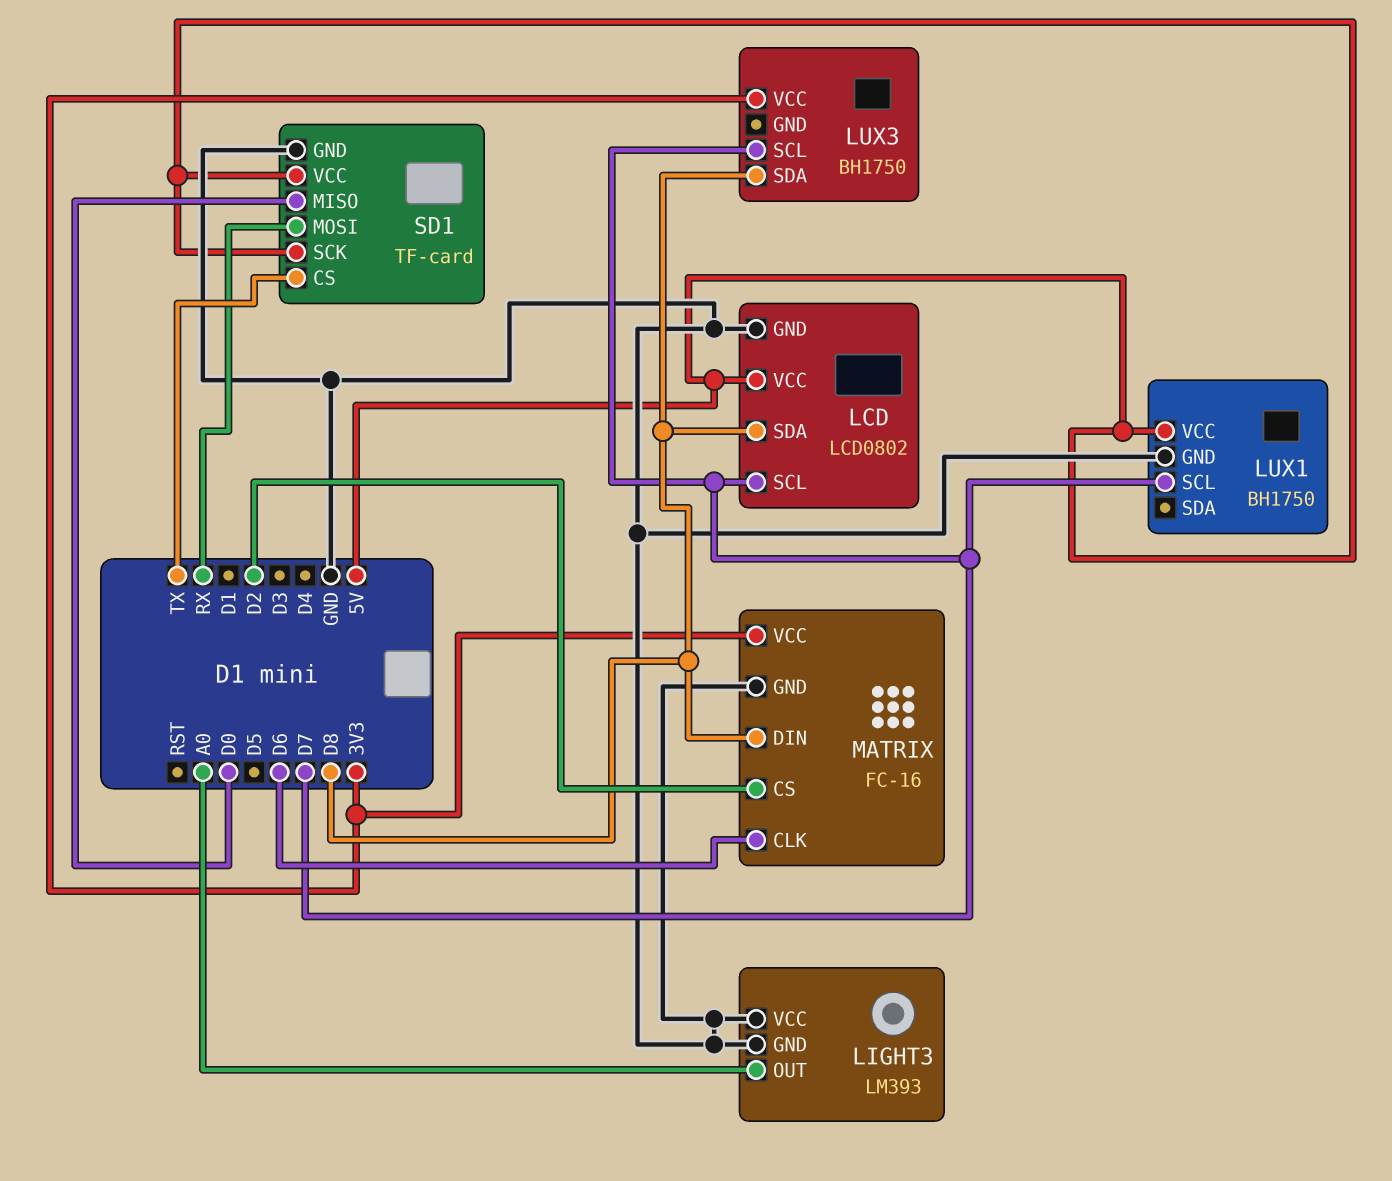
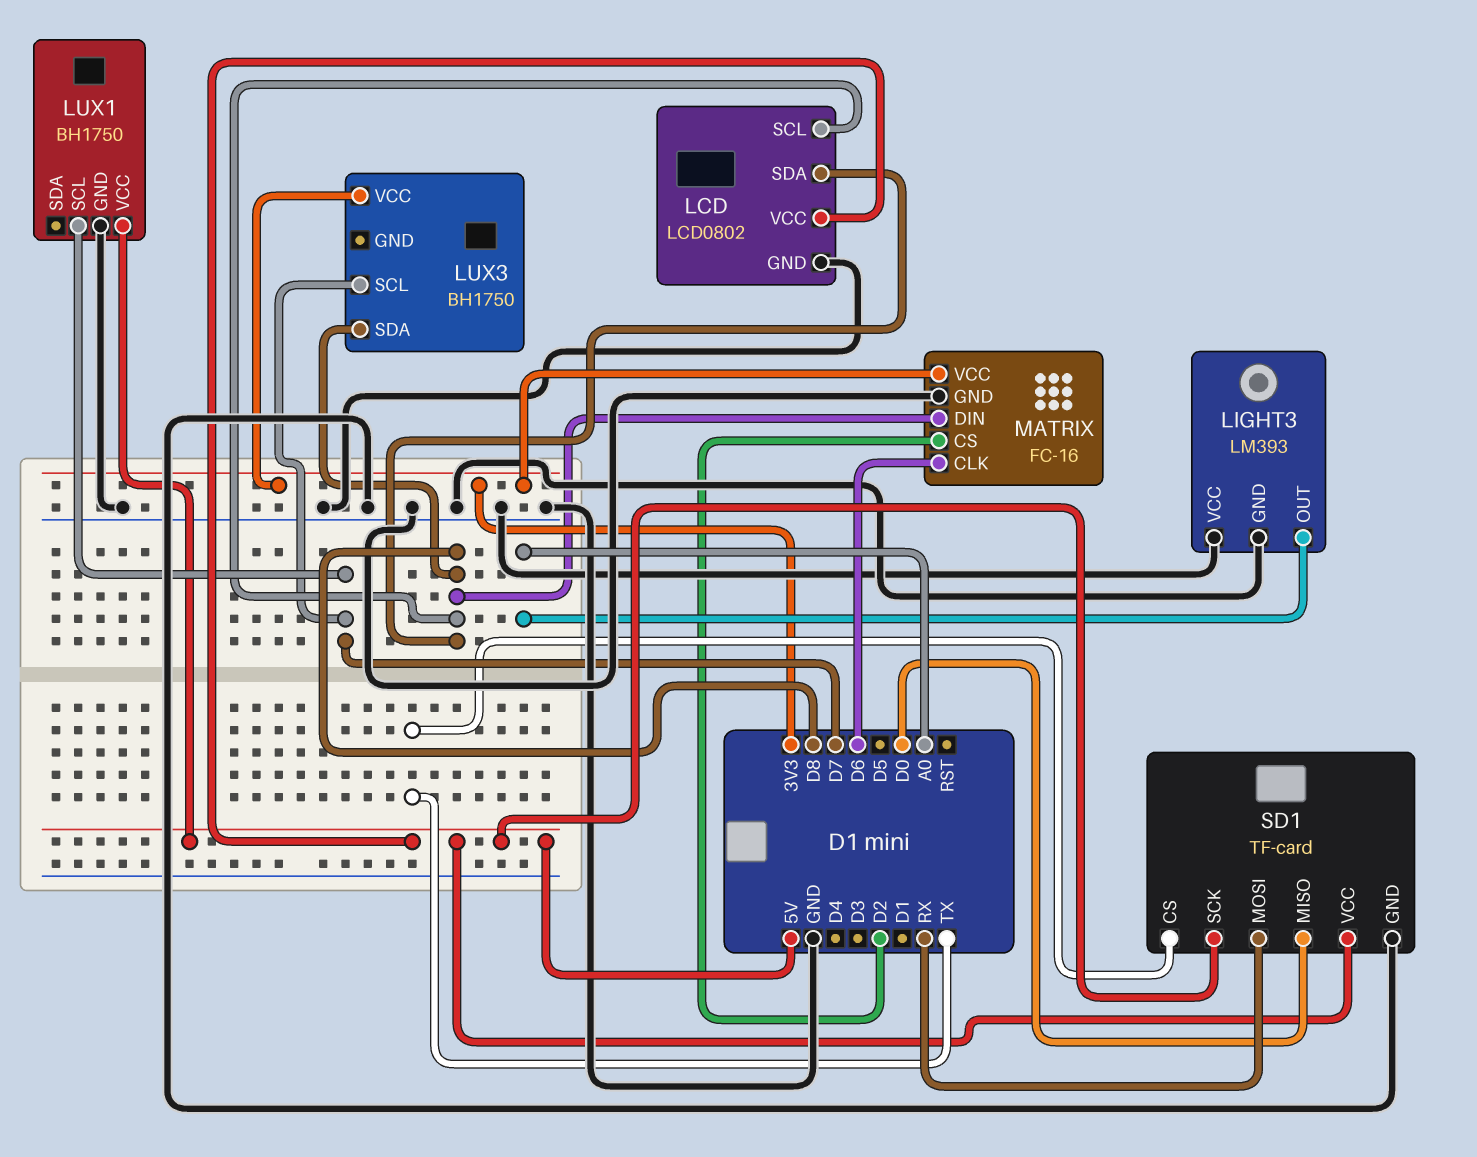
LCD pin SCL: D7 -> D8

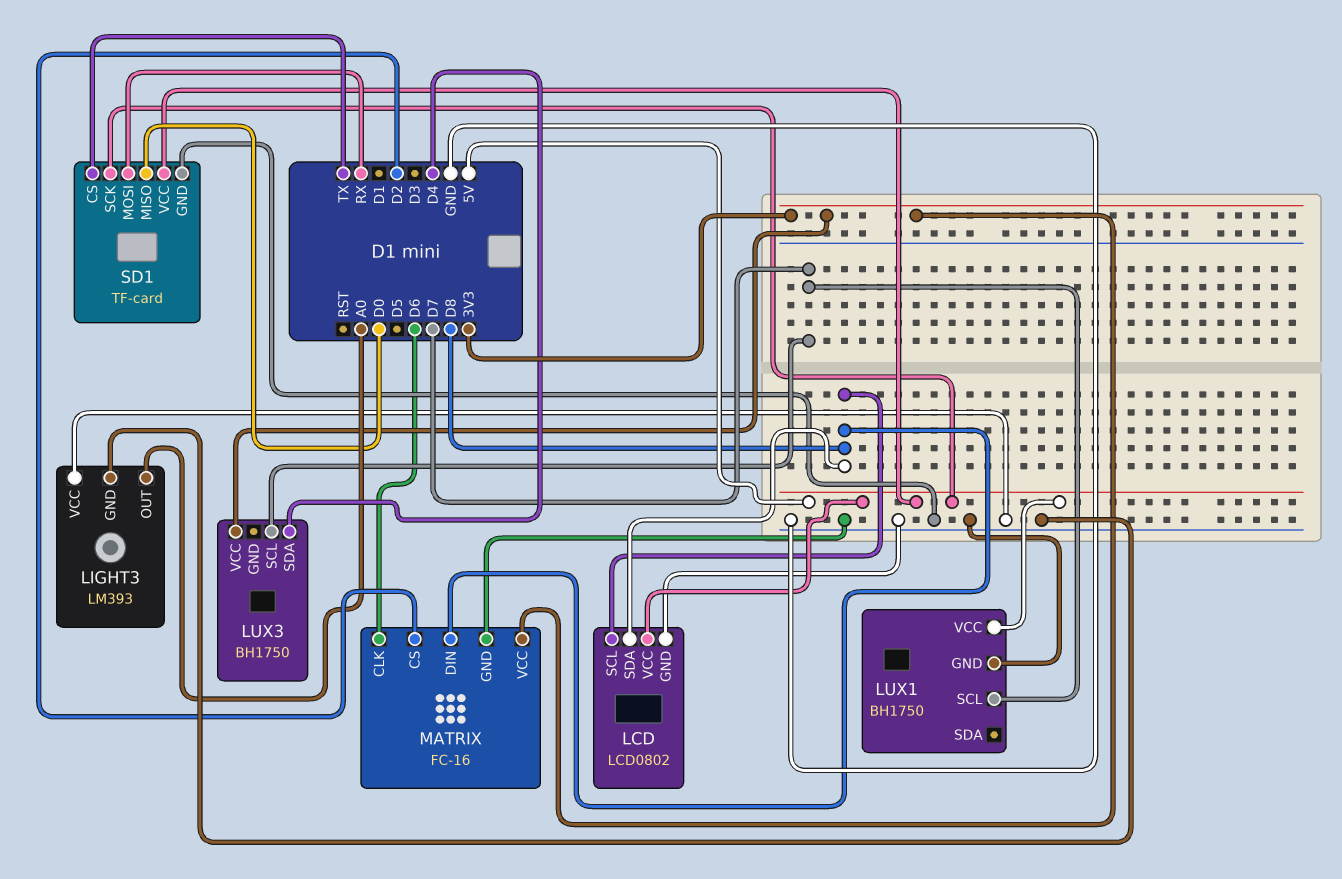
LUX3 pin SDA: D8 -> D4

